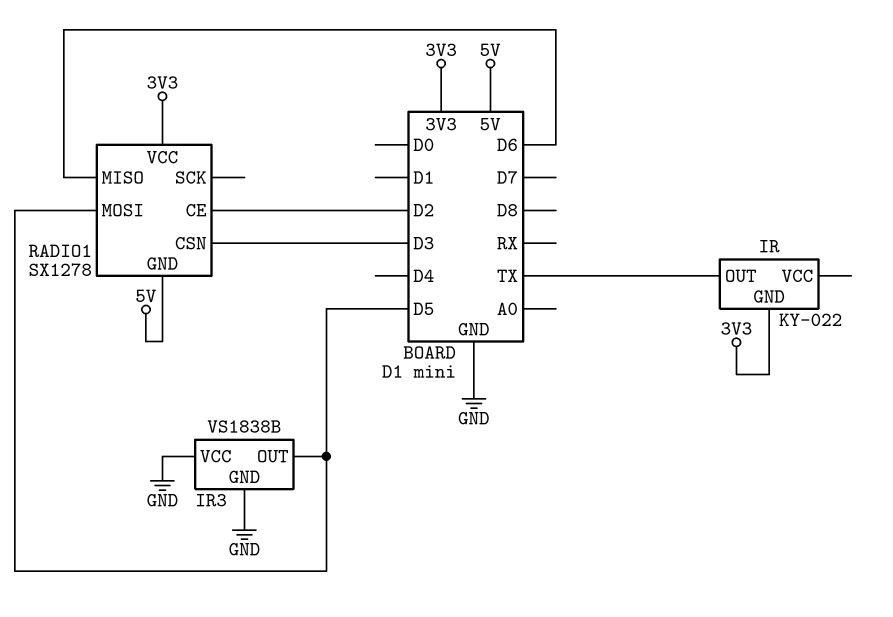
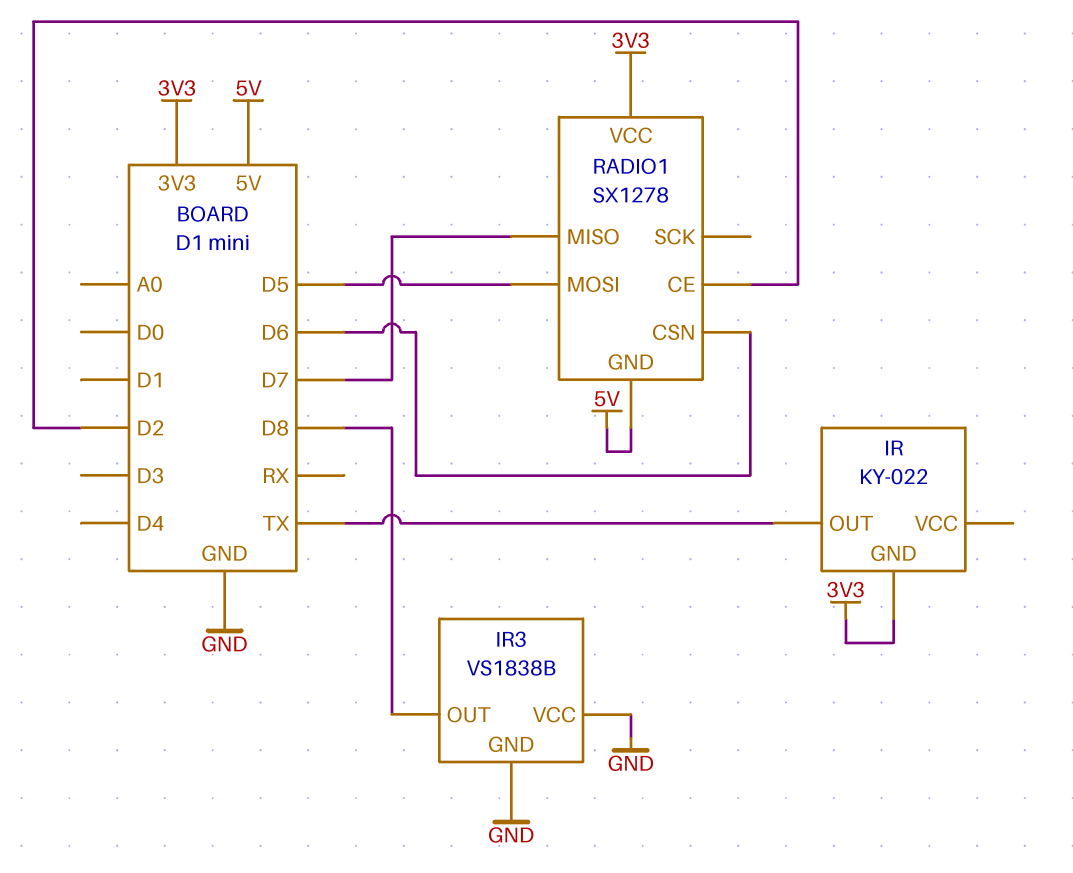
IR3 pin OUT: D5 -> D8
RADIO1 pin CSN: D3 -> D6
RADIO1 pin MISO: D6 -> D7

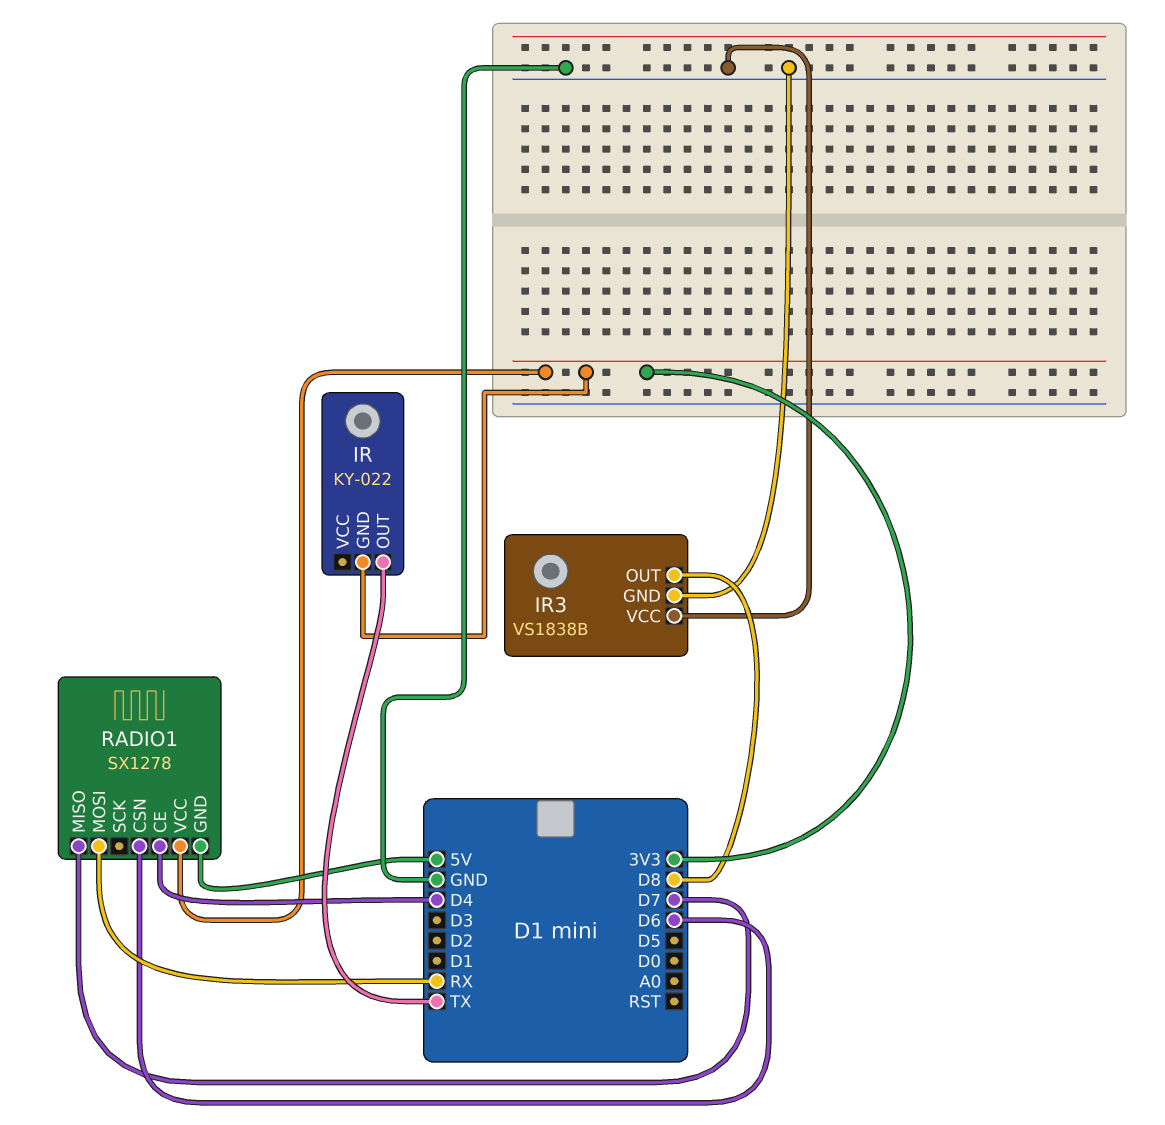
RADIO1 pin CE: D2 -> D4
RADIO1 pin MOSI: D5 -> RX

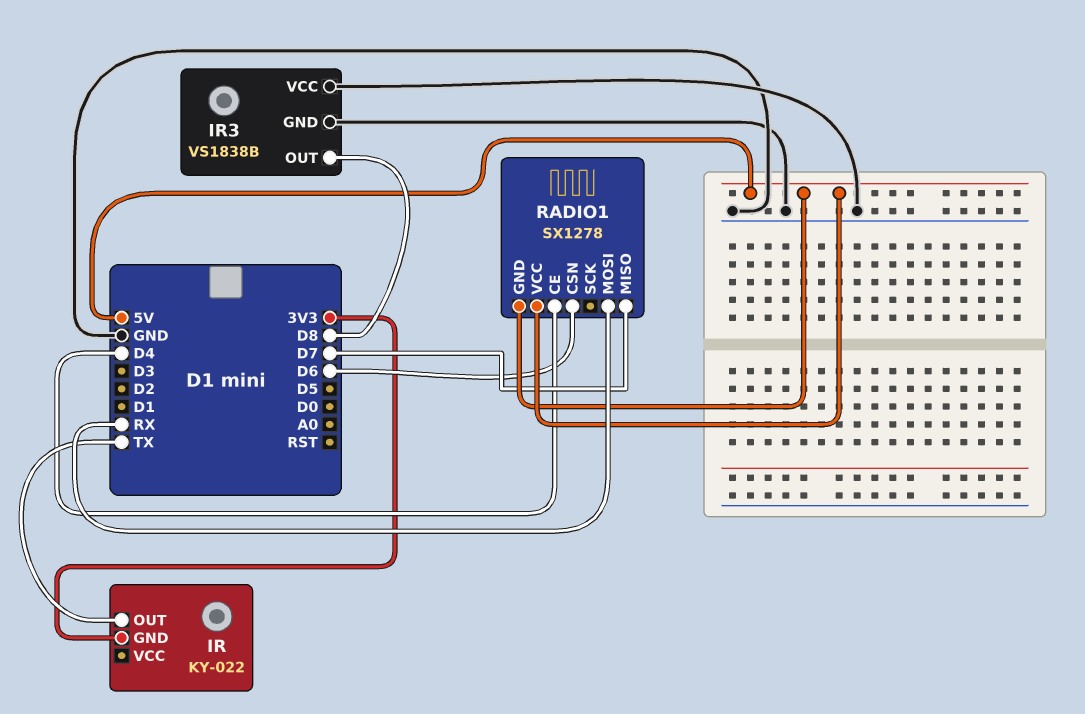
RADIO1 pin VCC: 3V3 -> 5V

